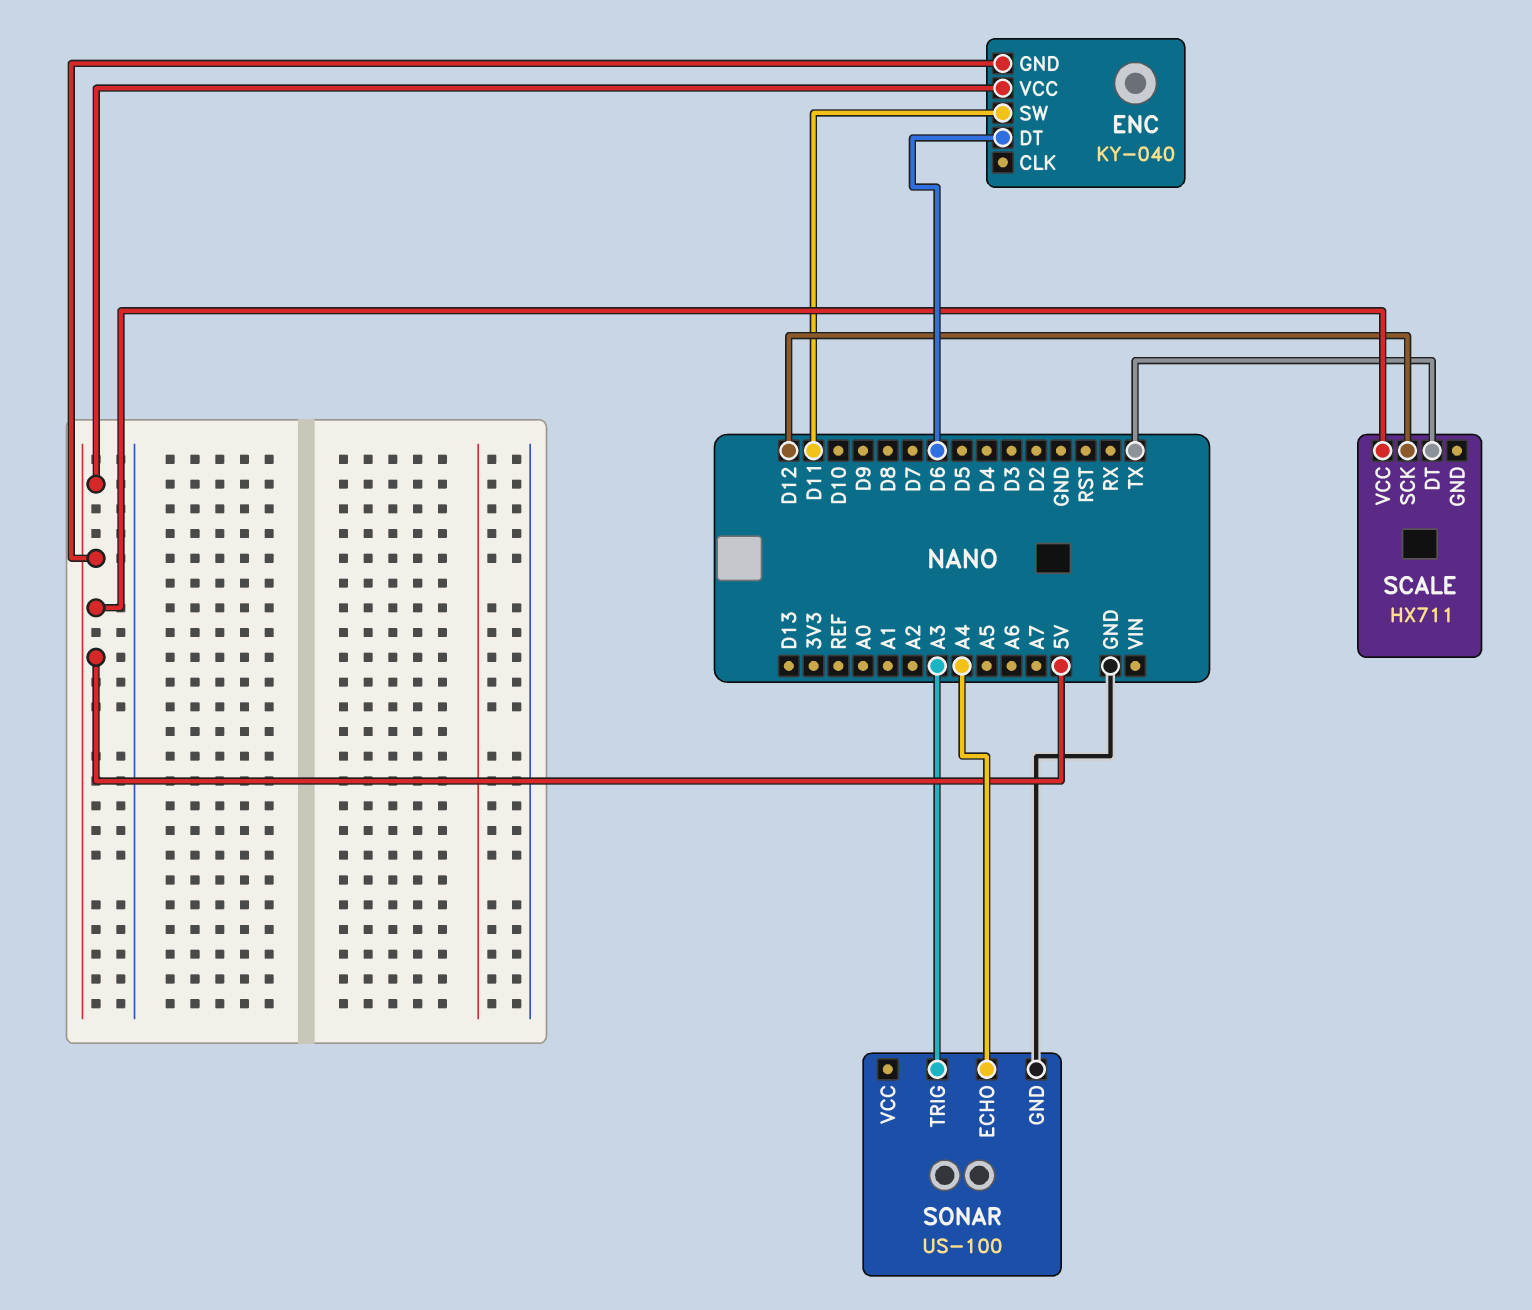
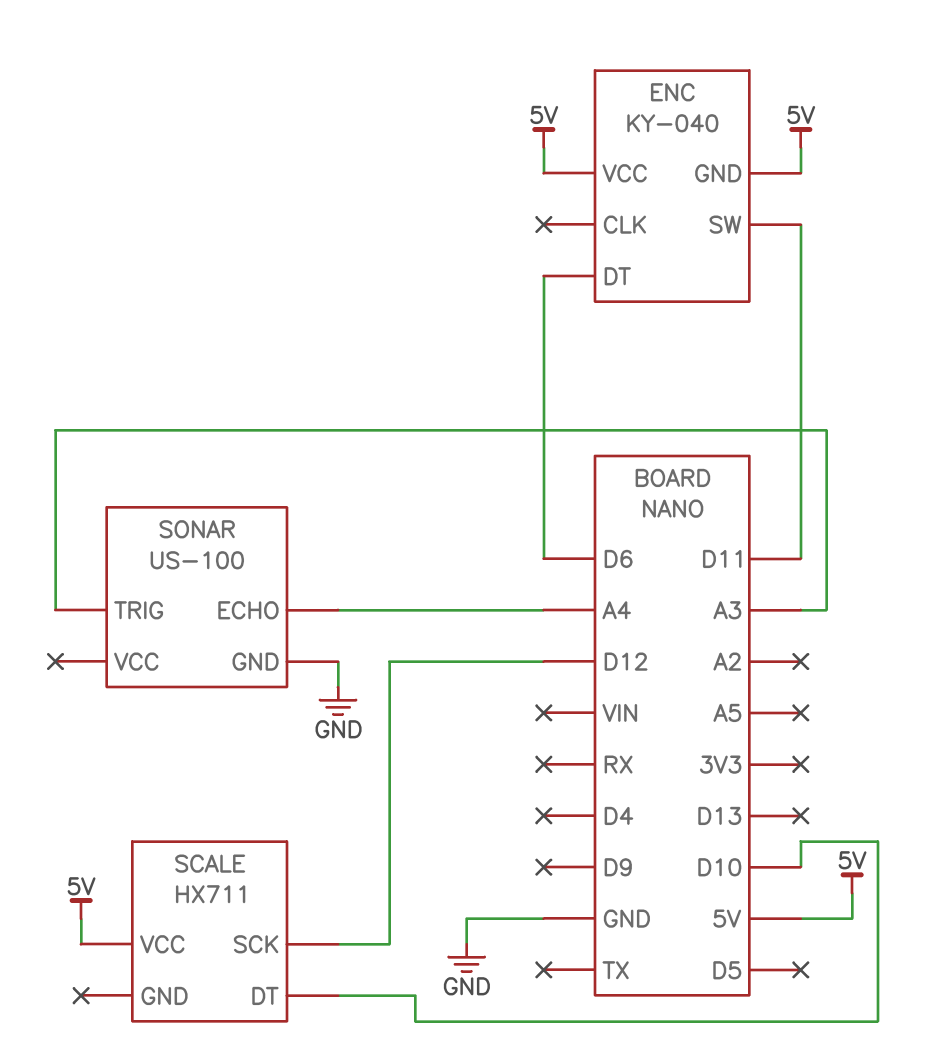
SCALE pin DT: TX -> D10

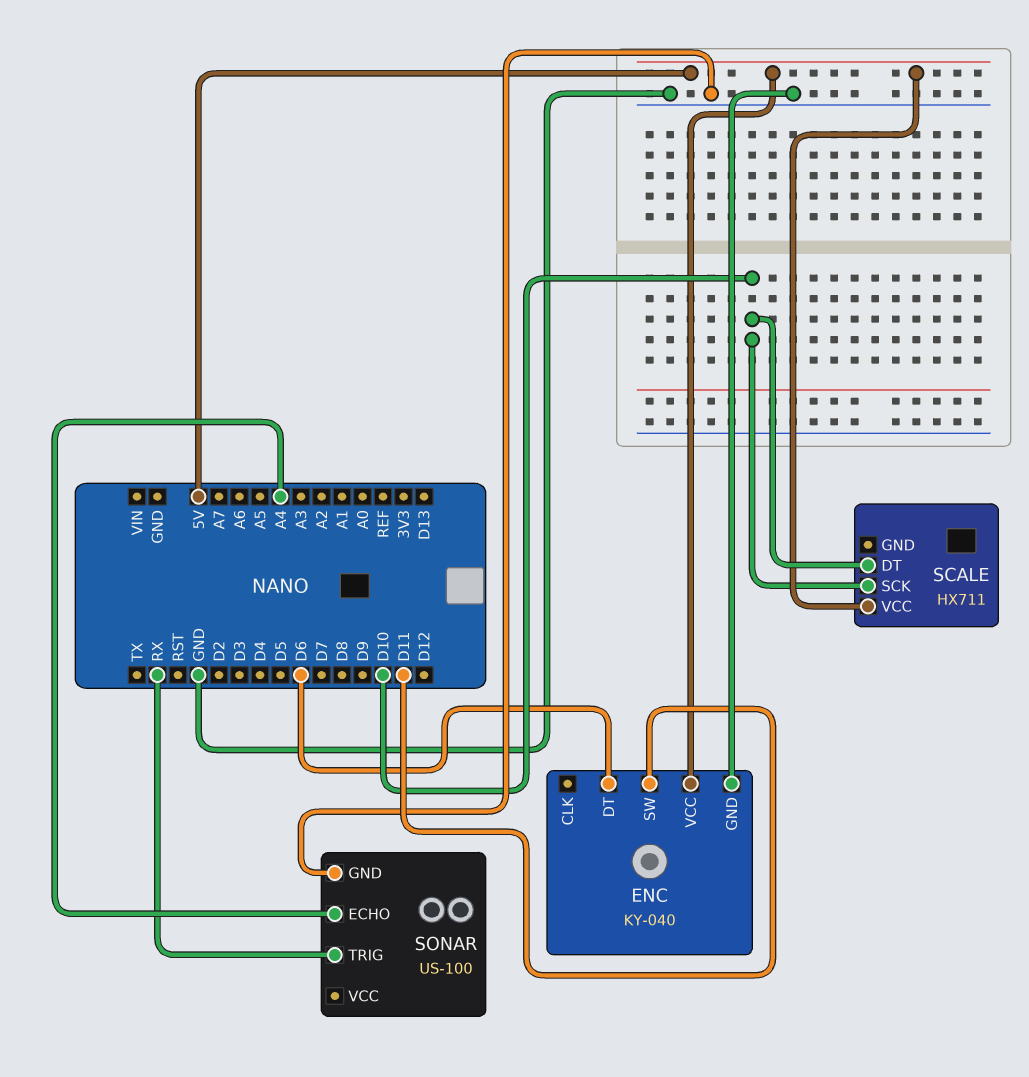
ENC pin GND: 5V -> GND
SCALE pin SCK: D12 -> D10
SONAR pin TRIG: A3 -> RX

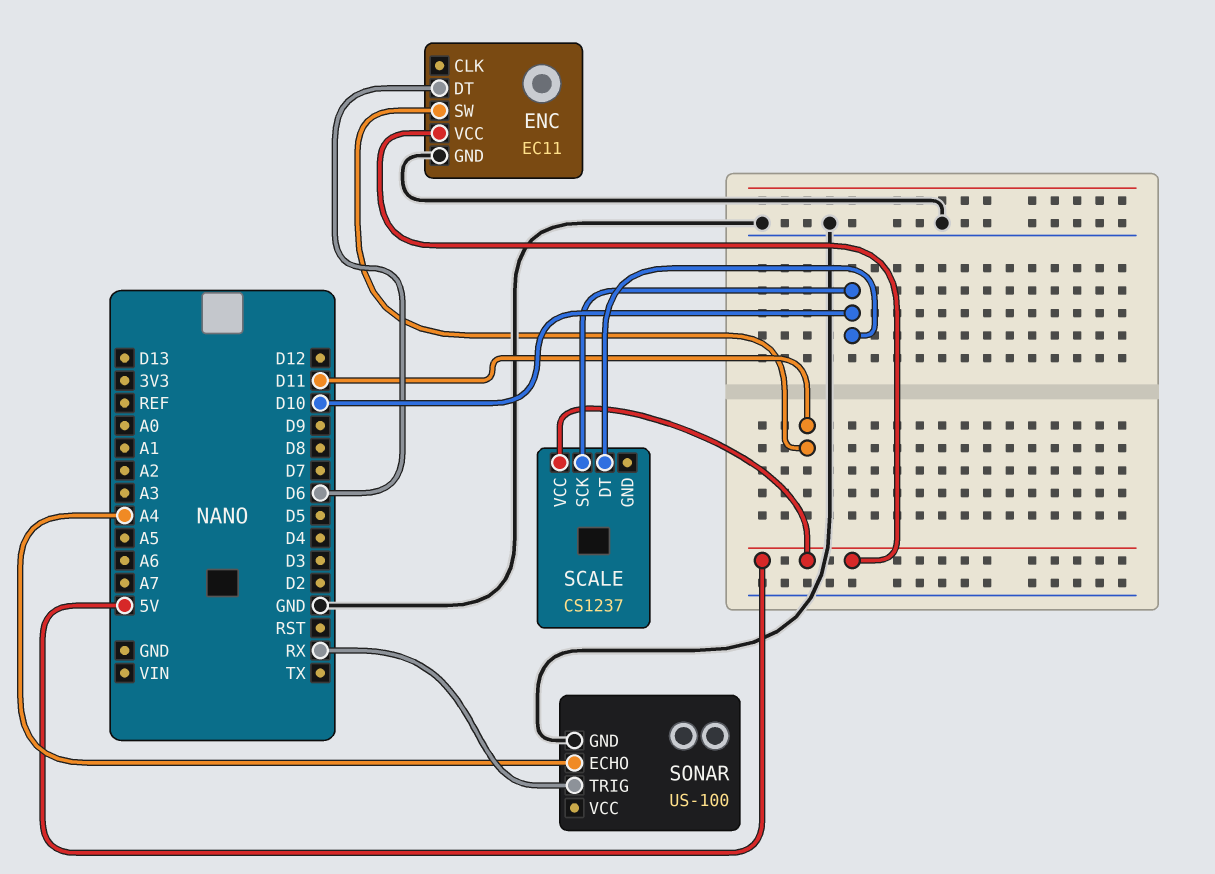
ENC: KY-040 -> EC11
SCALE: HX711 -> CS1237

